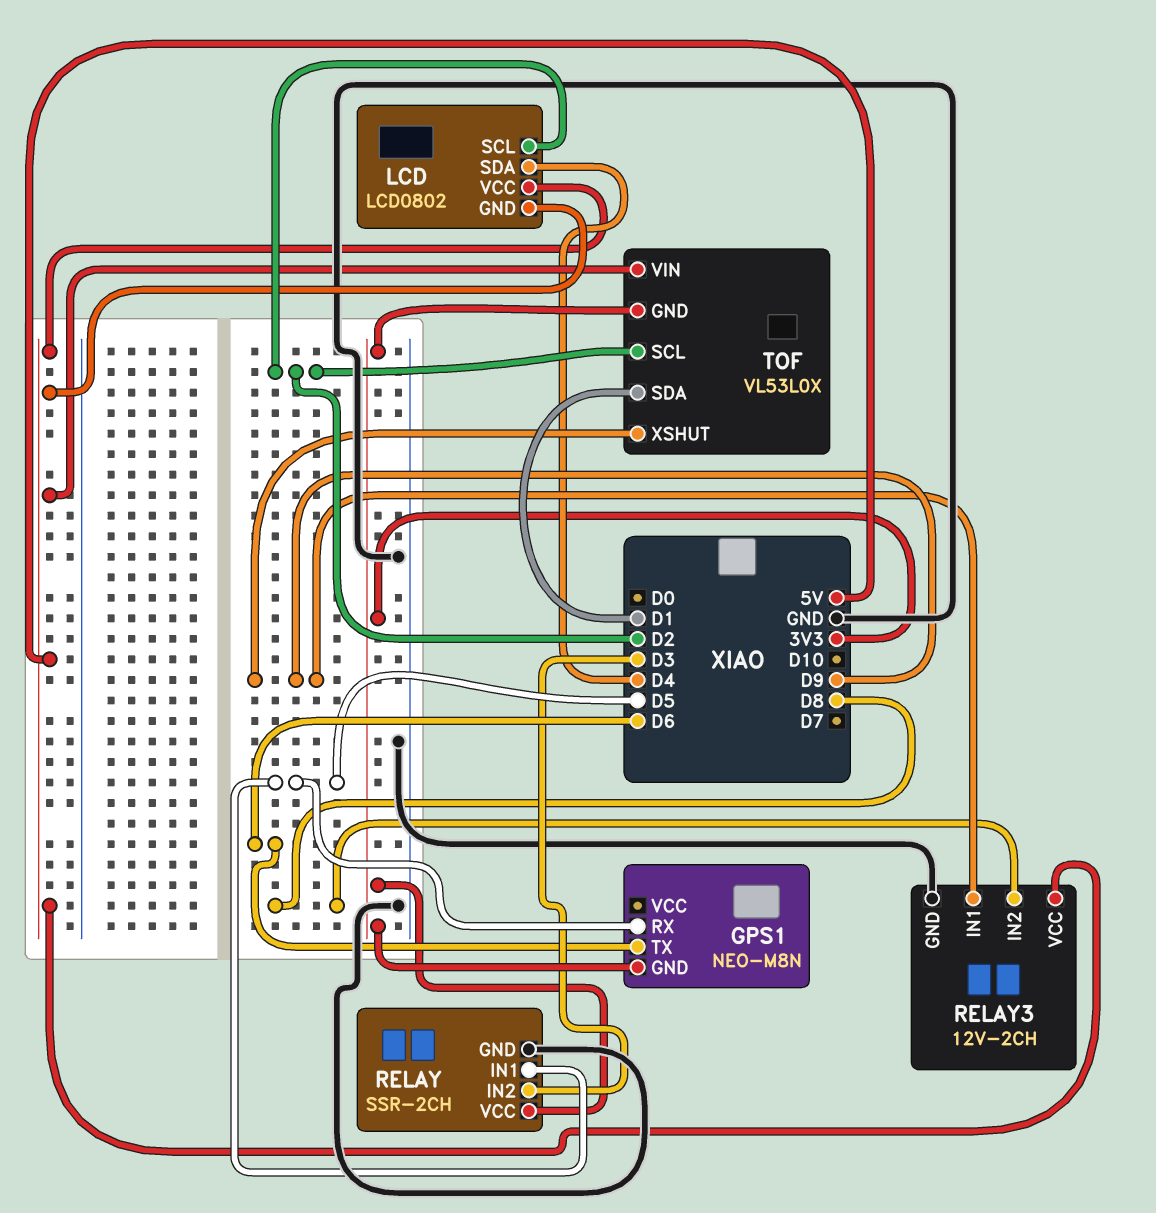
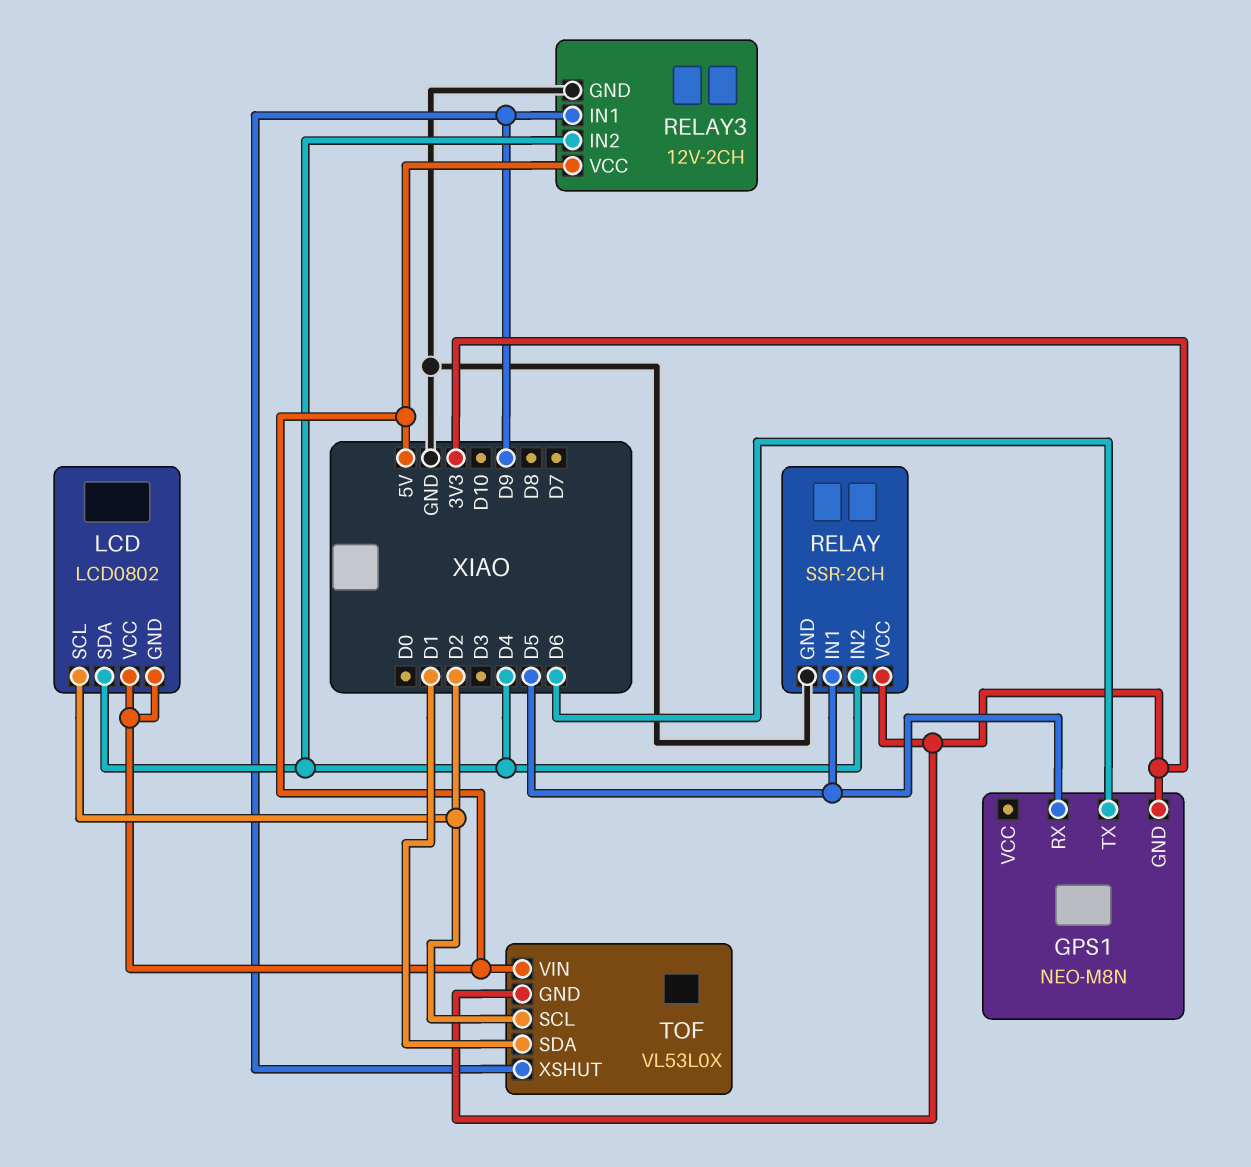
RELAY pin IN2: D3 -> D4
RELAY3 pin IN2: D8 -> D4

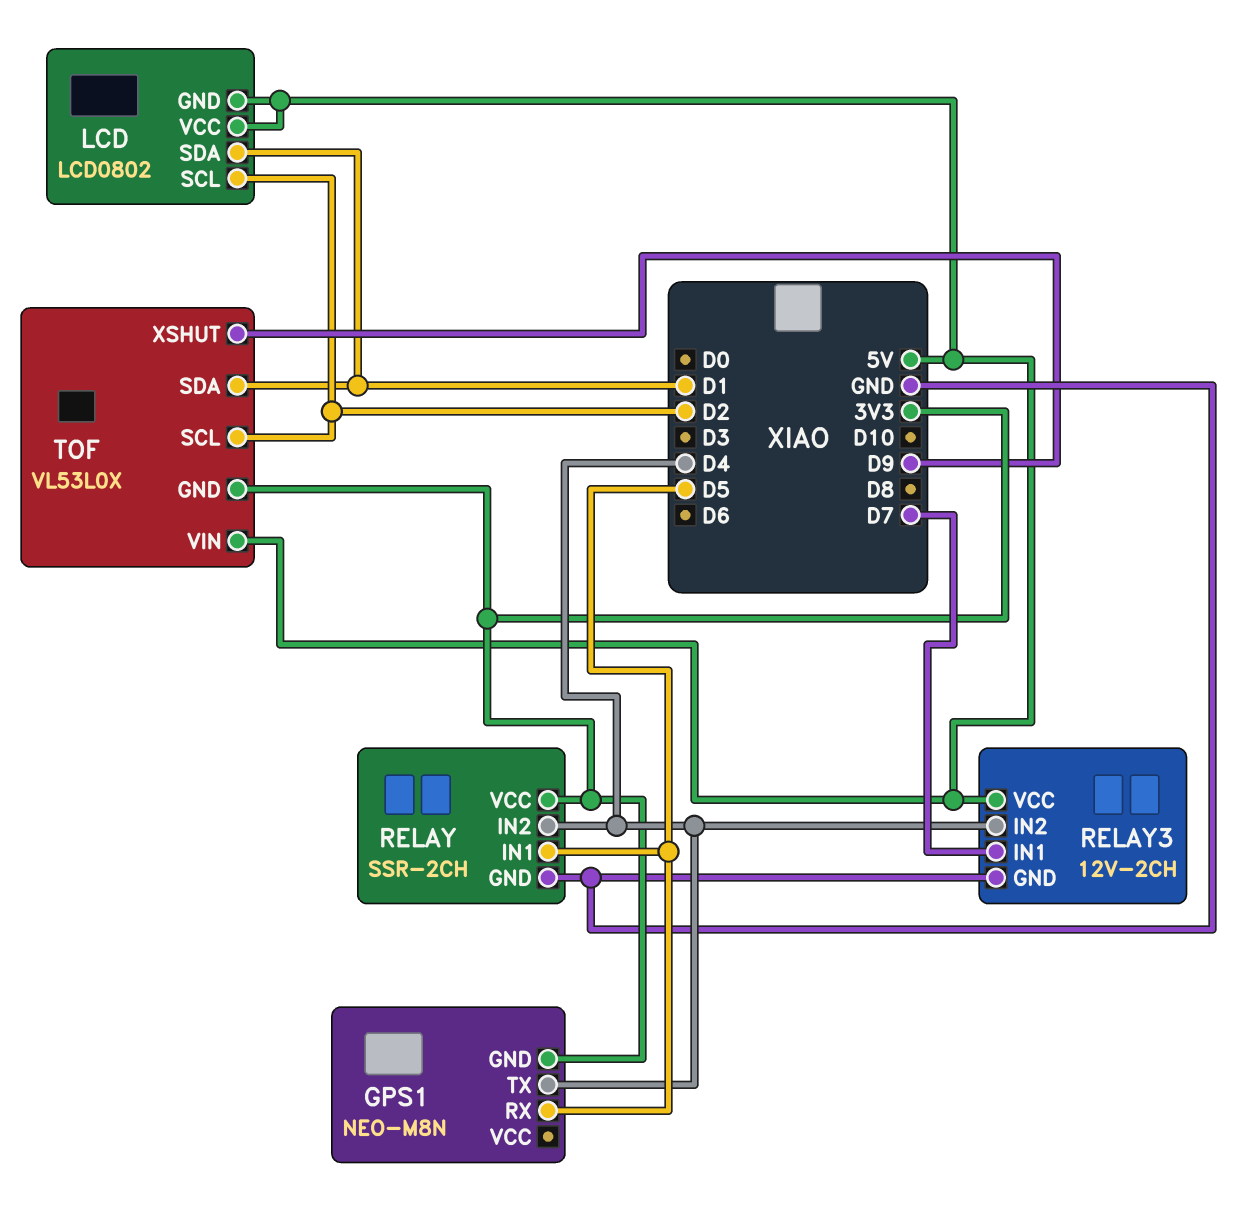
GPS1 pin TX: D6 -> D4
LCD pin SDA: D4 -> D1
RELAY3 pin IN1: D9 -> D7

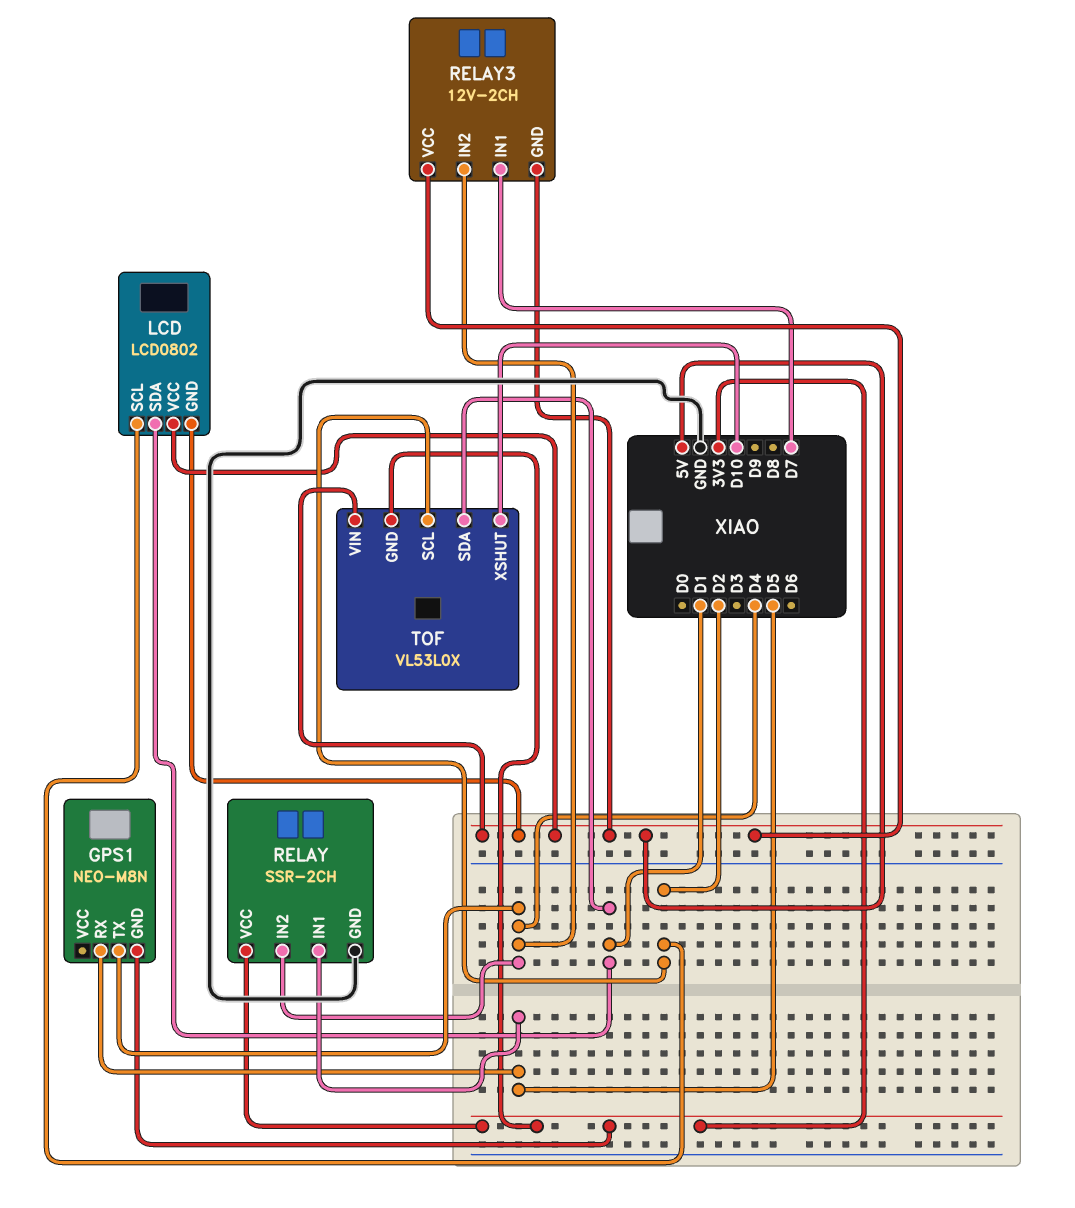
RELAY3 pin GND: GND -> 5V
TOF pin XSHUT: D9 -> D10

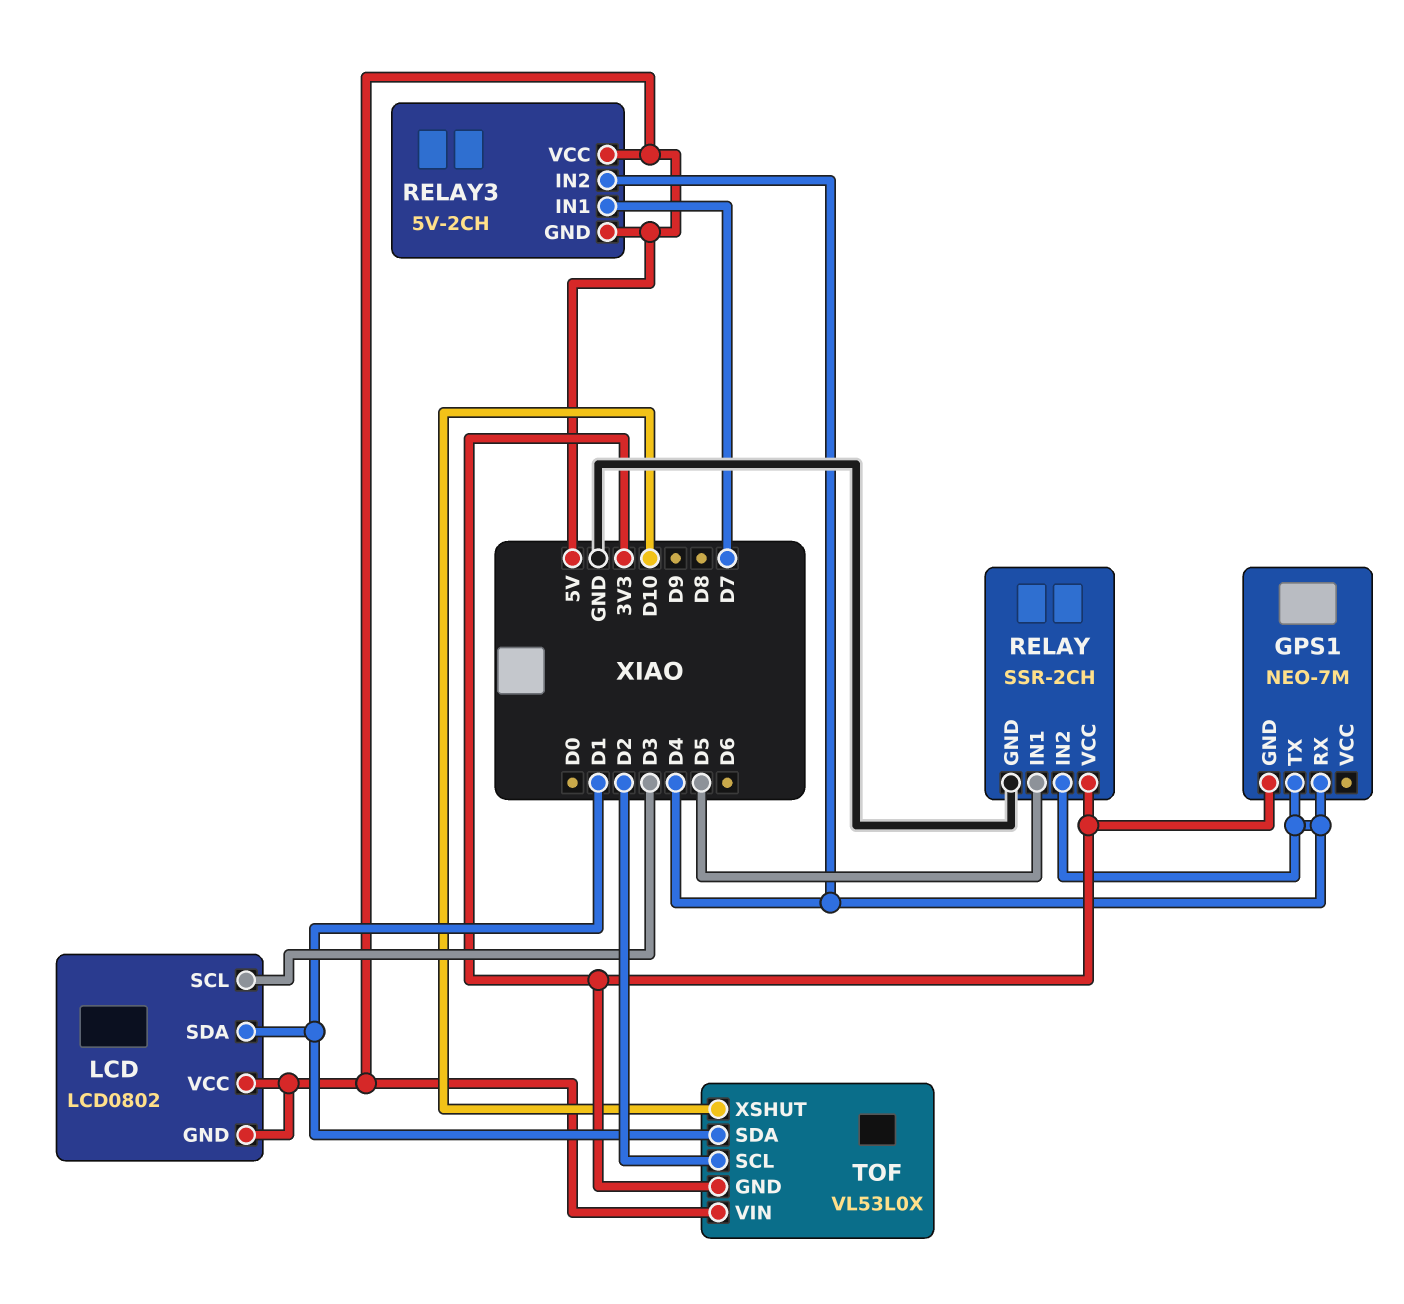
GPS1: NEO-M8N -> NEO-7M
GPS1 pin RX: D5 -> D4
LCD pin SCL: D2 -> D3
RELAY3: 12V-2CH -> 5V-2CH

